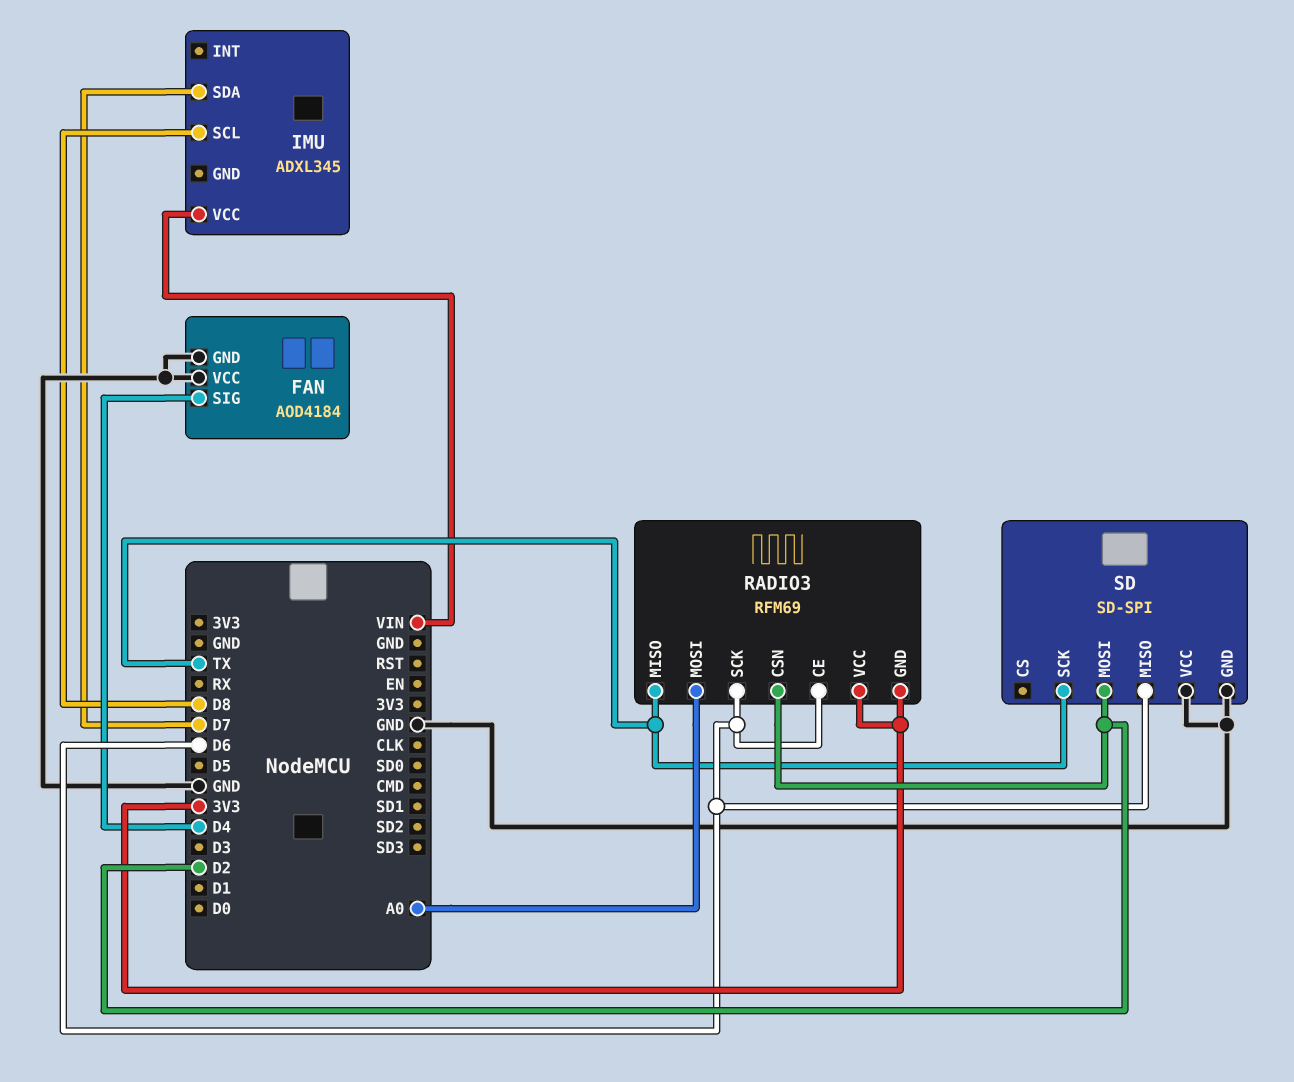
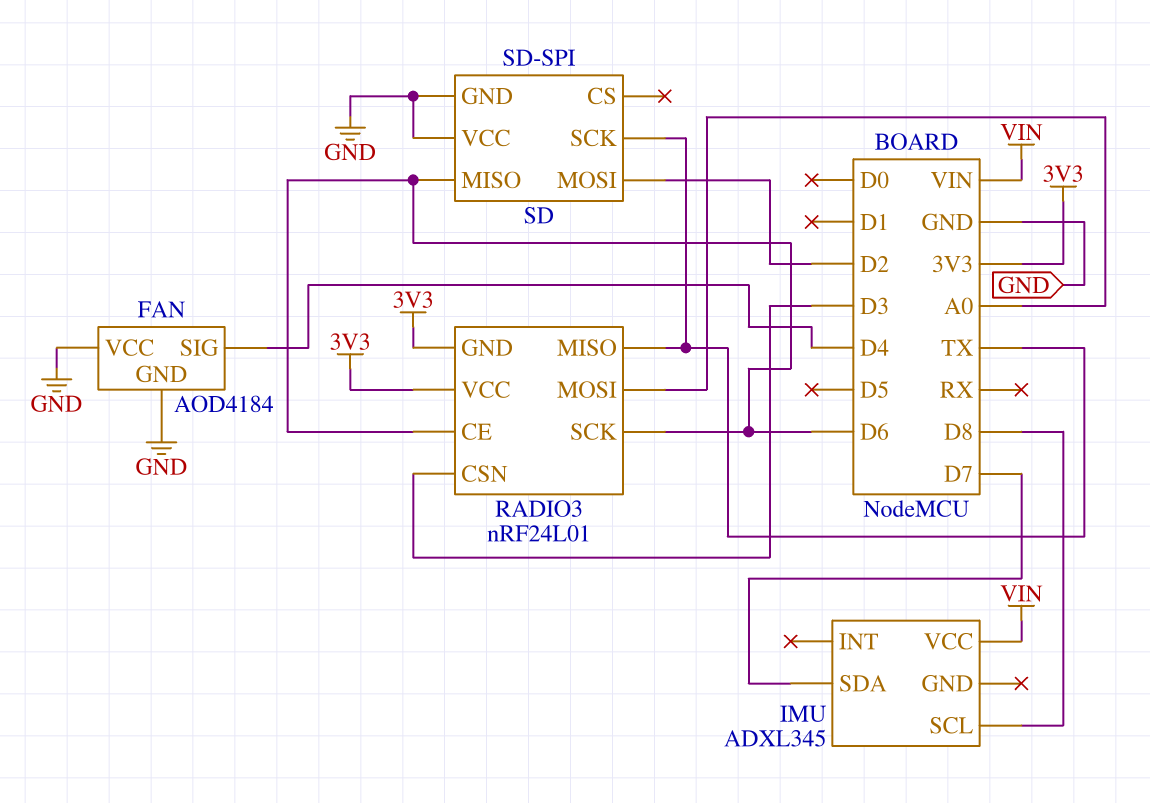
RADIO3: RFM69 -> nRF24L01
RADIO3 pin CSN: D2 -> D3

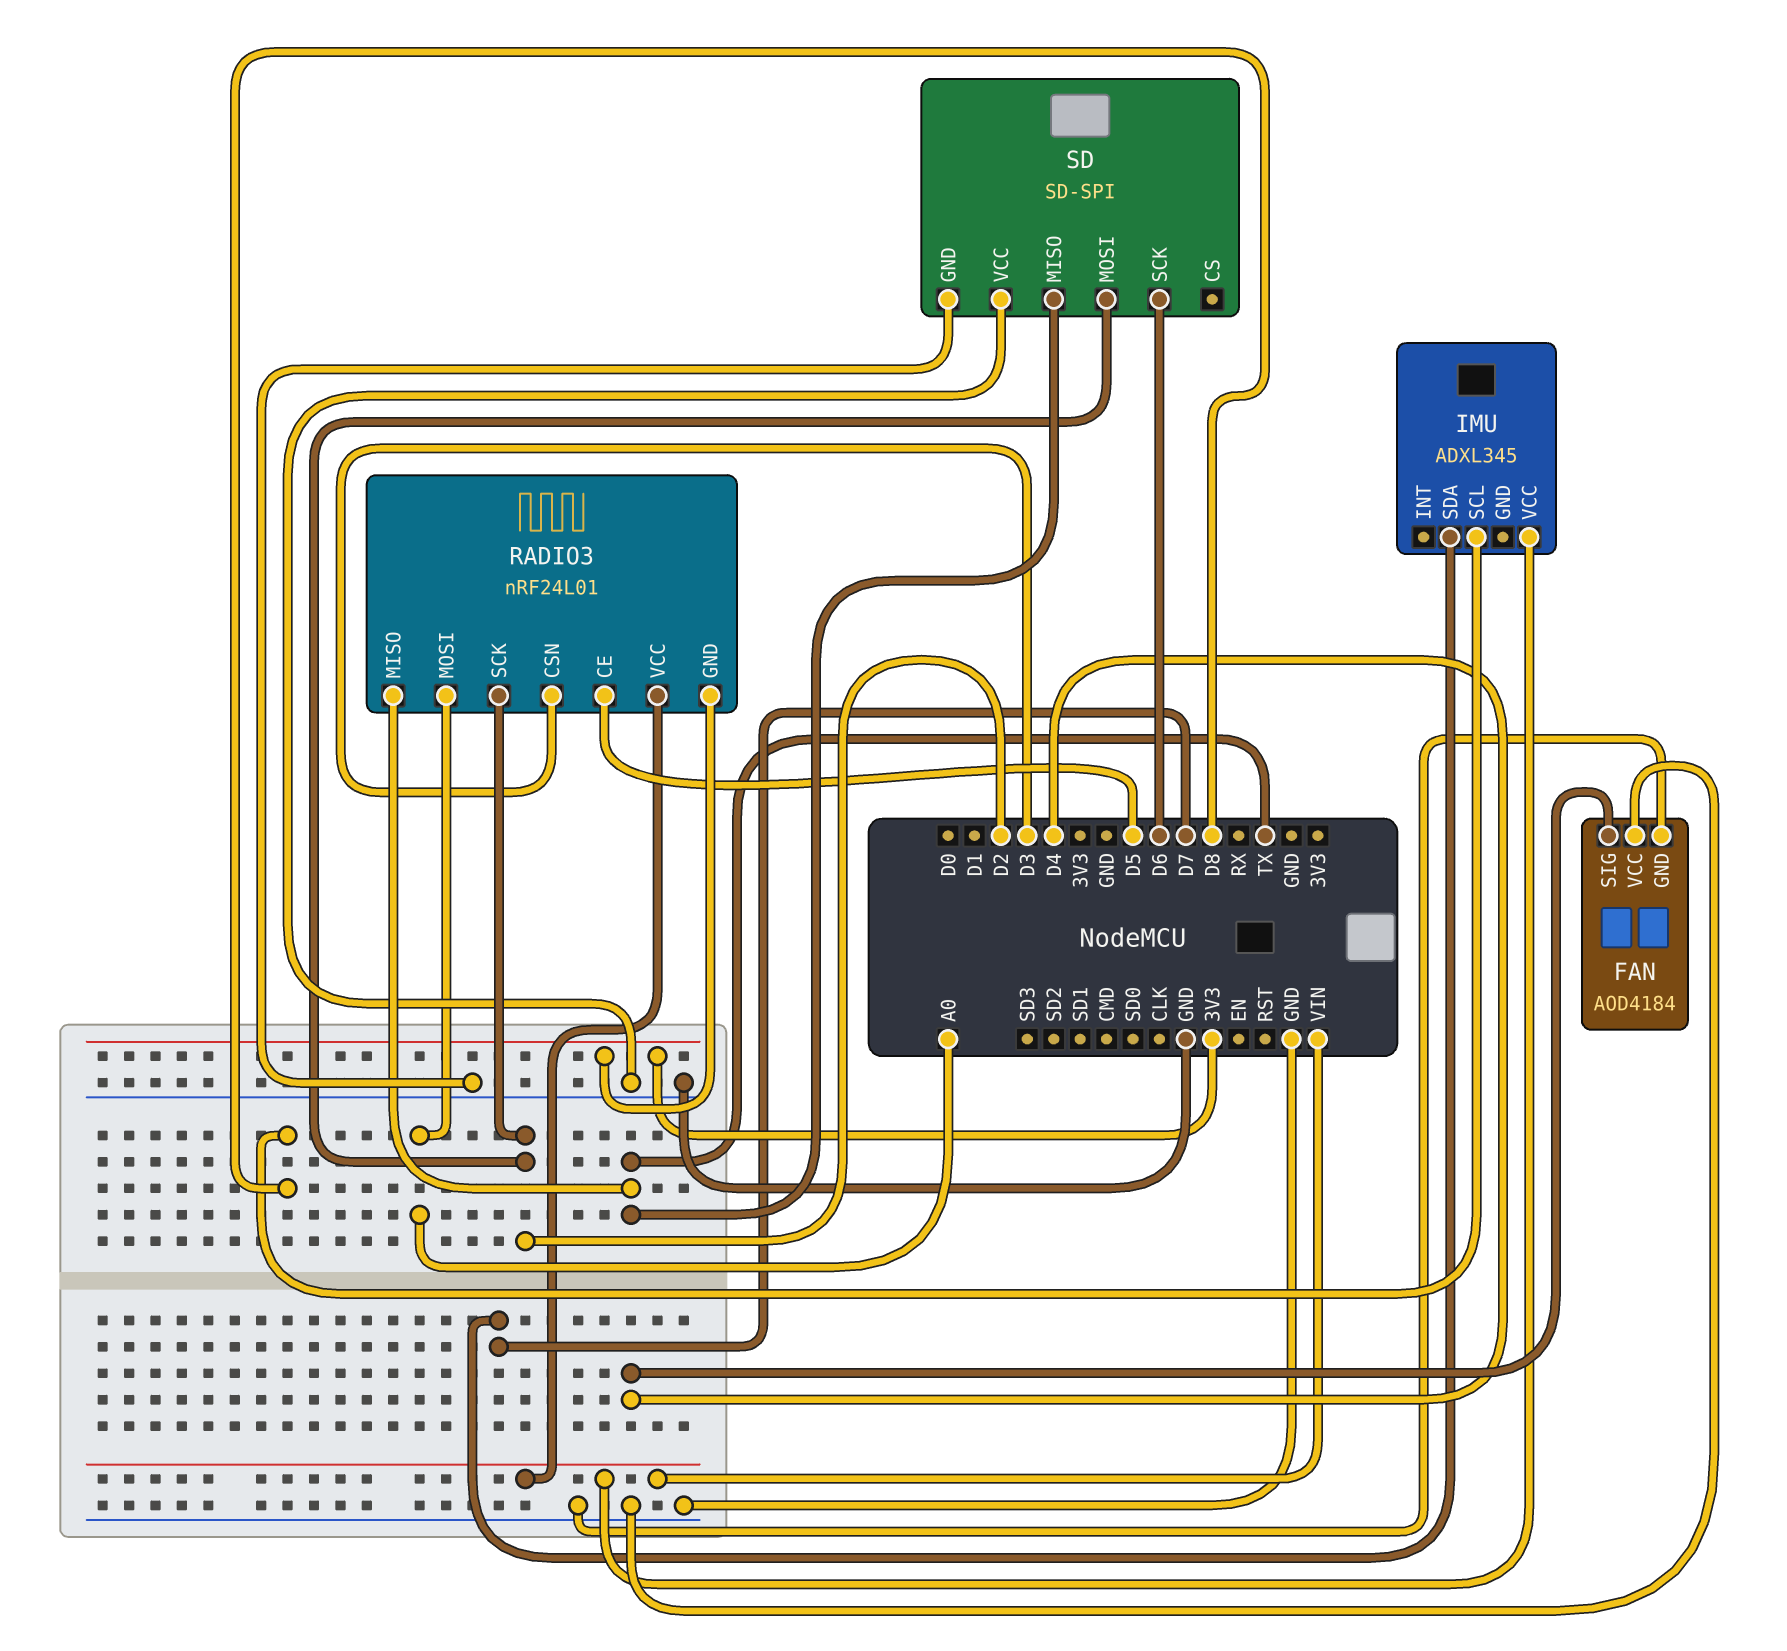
RADIO3 pin CE: D6 -> D5
RADIO3 pin SCK: D6 -> D2
RADIO3 pin VCC: 3V3 -> VIN
SD pin MISO: D6 -> TX
SD pin SCK: TX -> D6

